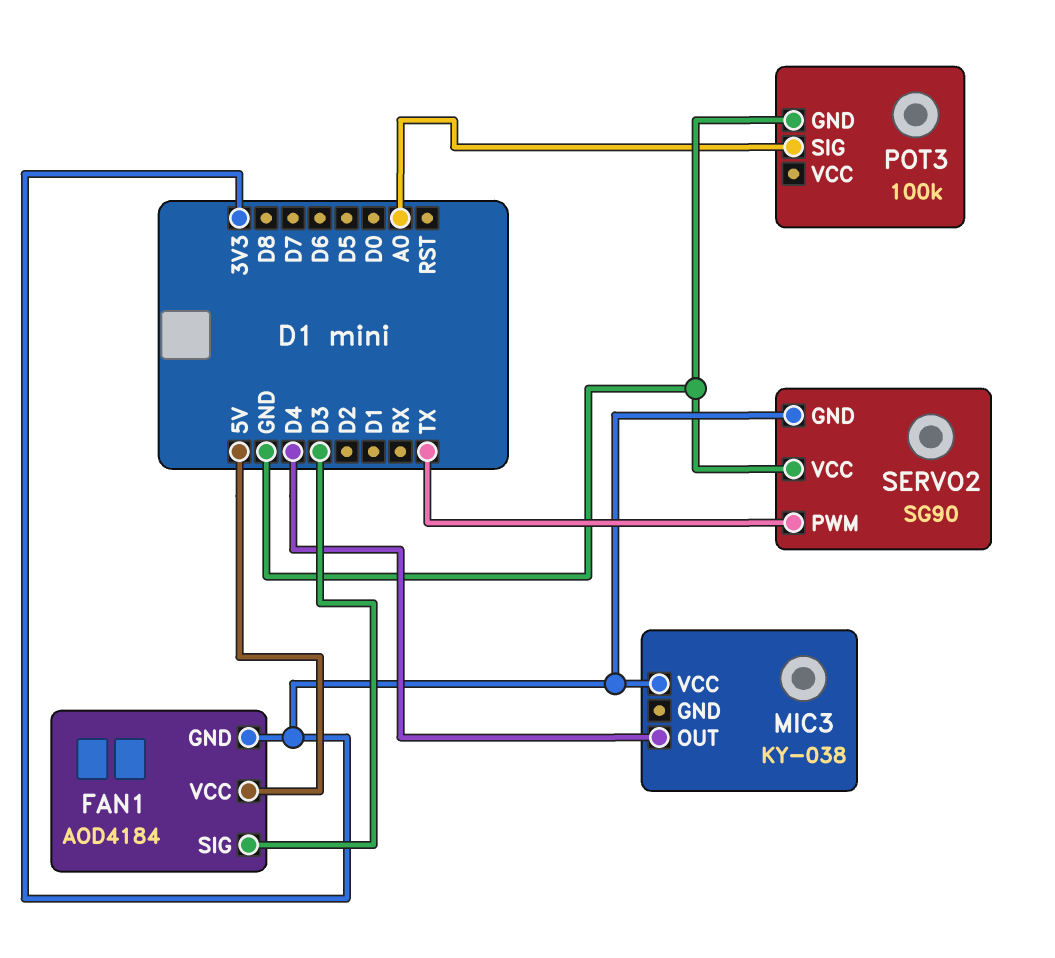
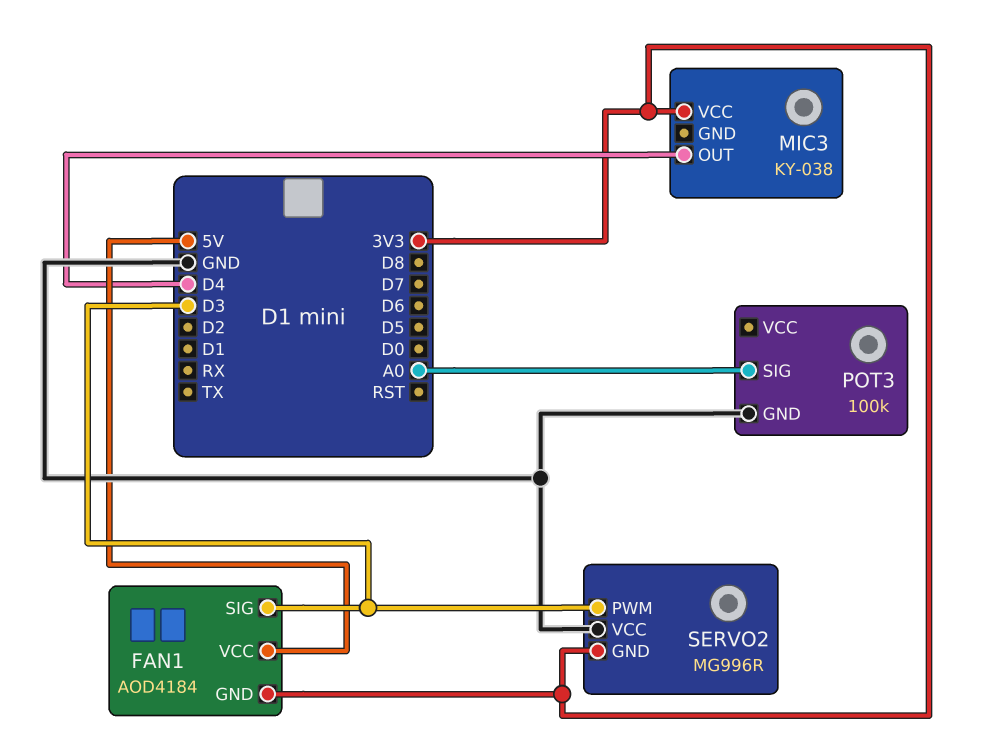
SERVO2: SG90 -> MG996R
SERVO2 pin PWM: TX -> D3

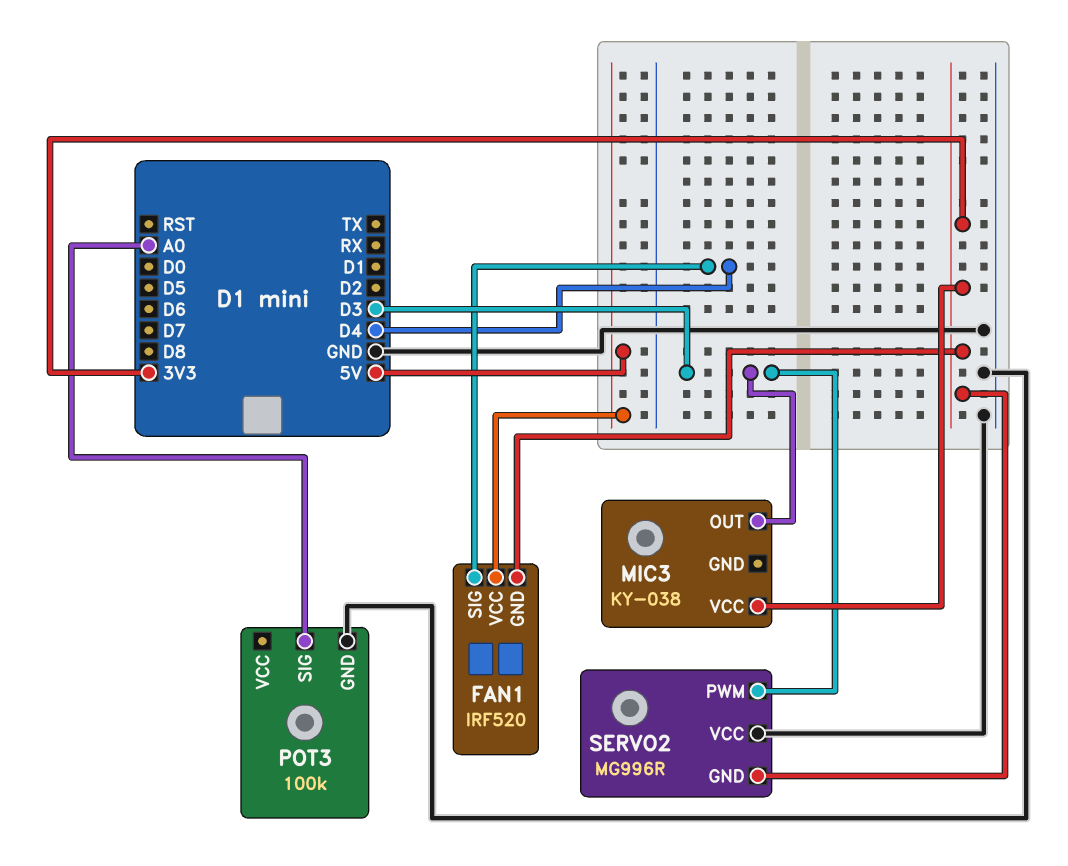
FAN1: AOD4184 -> IRF520
FAN1 pin SIG: D3 -> D4
MIC3 pin OUT: D4 -> D3

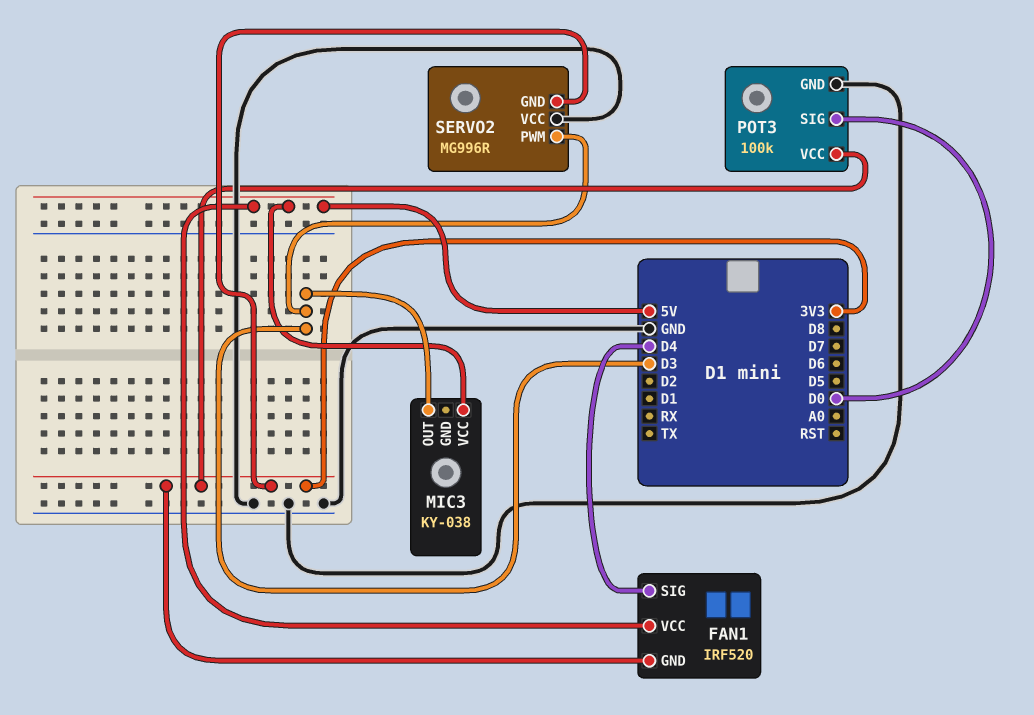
MIC3 pin VCC: 3V3 -> 5V
POT3 pin SIG: A0 -> D0
POT3 pin VCC: none -> 3V3

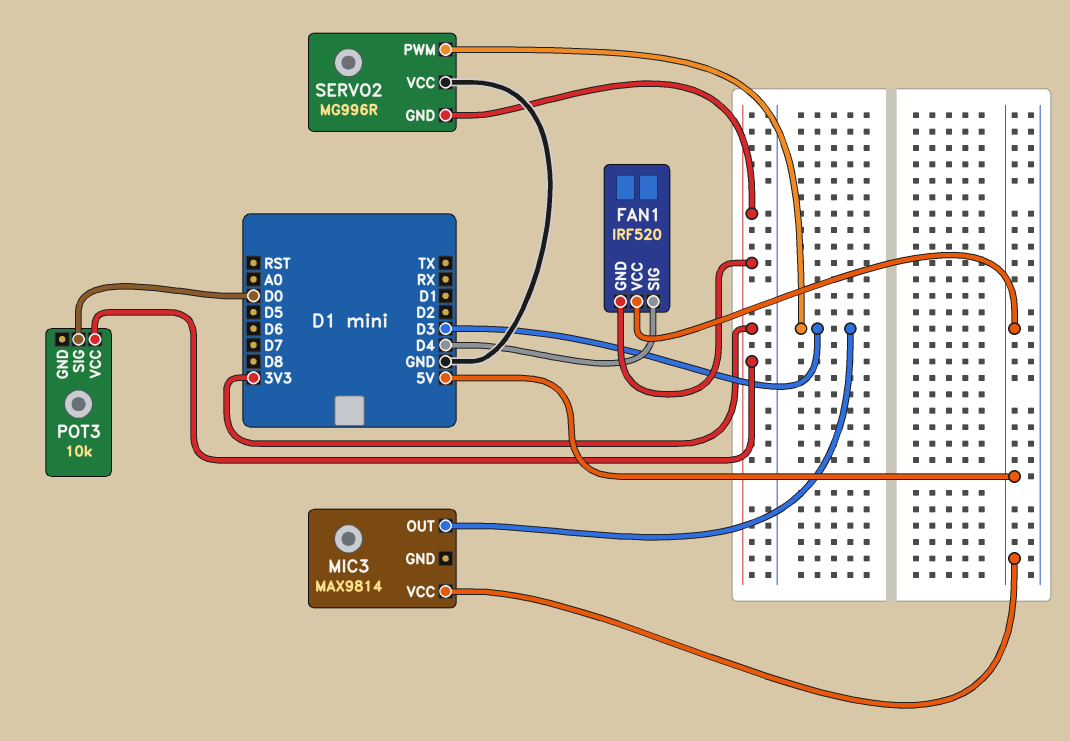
MIC3: KY-038 -> MAX9814
POT3: 100k -> 10k
POT3 pin GND: GND -> none

